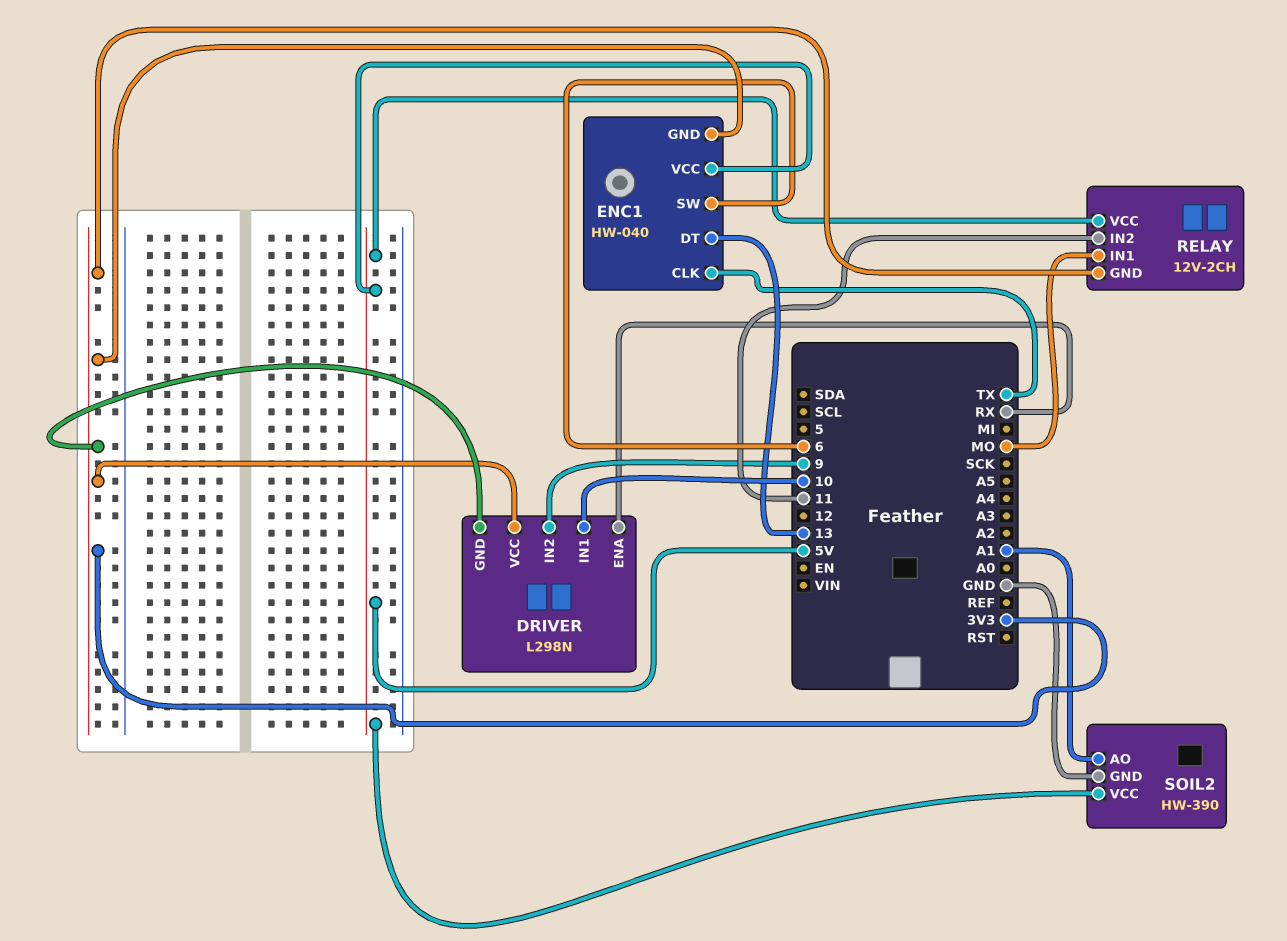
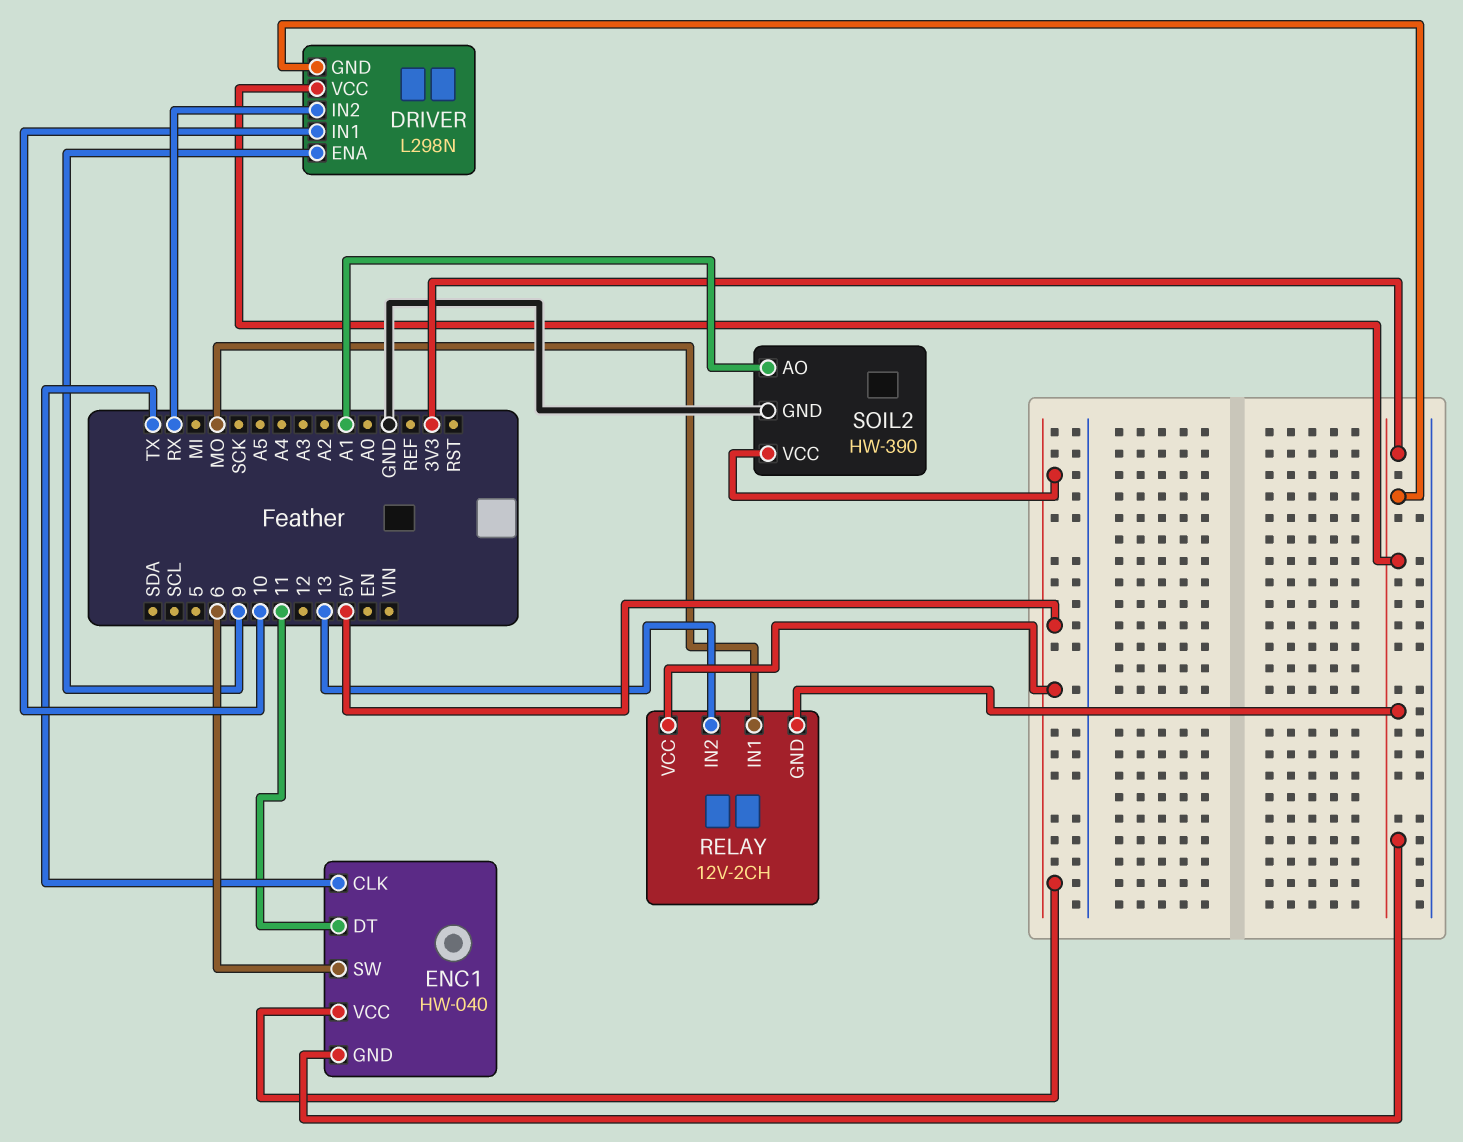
DRIVER pin ENA: RX -> 9
DRIVER pin IN2: 9 -> RX
ENC1 pin DT: 13 -> 11
RELAY pin IN2: 11 -> 13

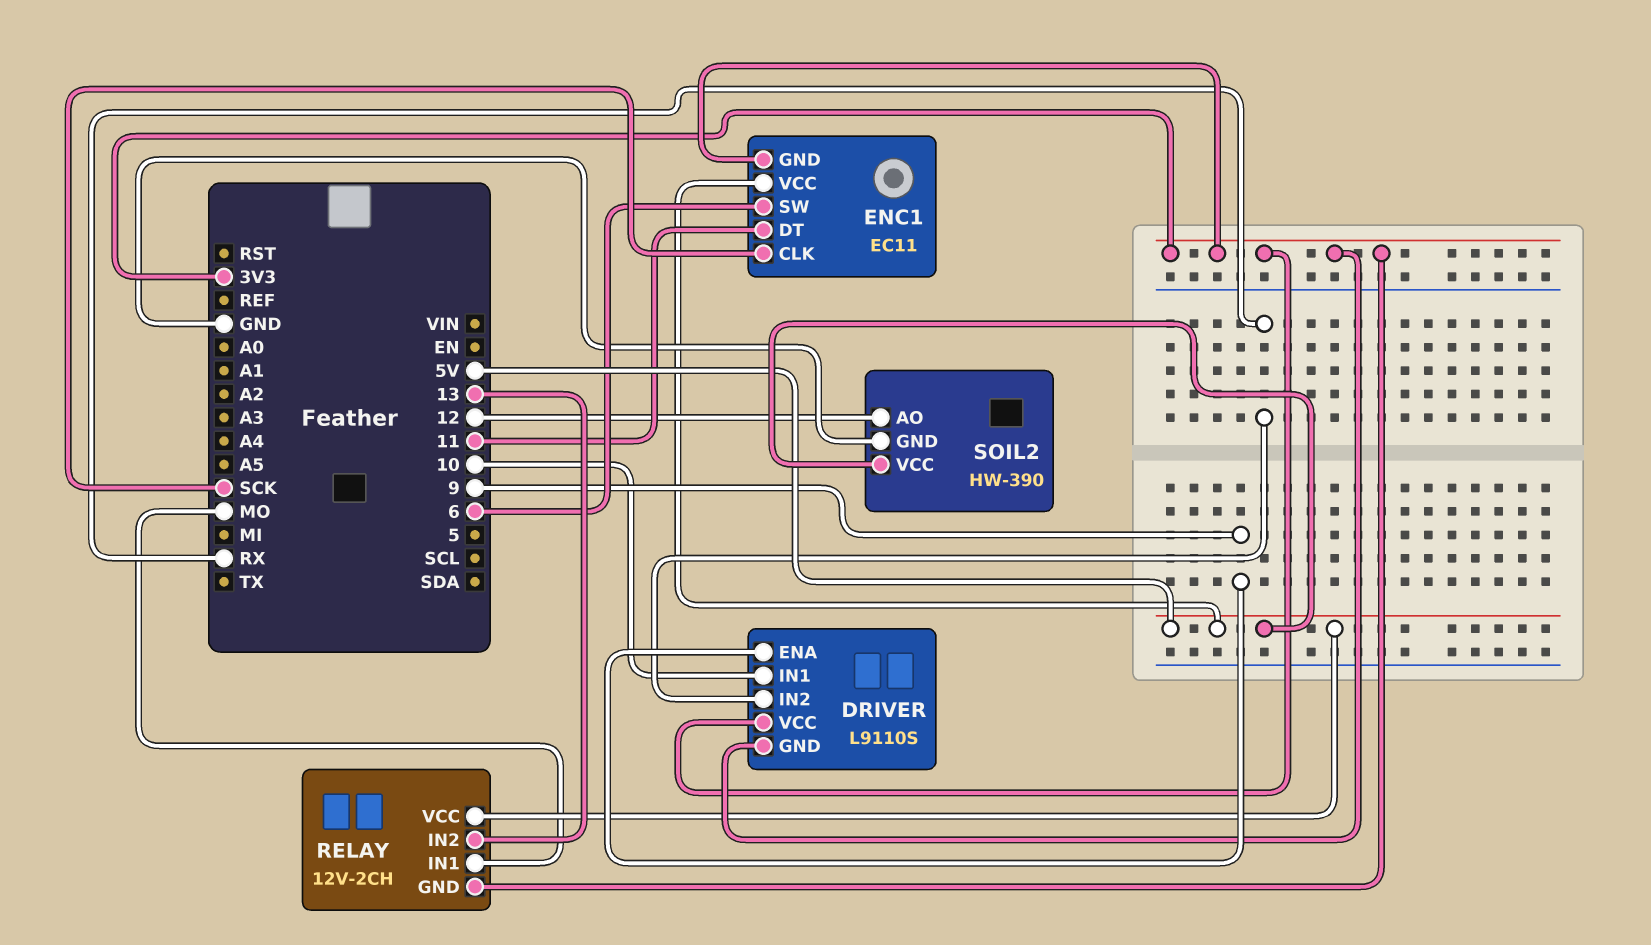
DRIVER: L298N -> L9110S
ENC1: HW-040 -> EC11
ENC1 pin CLK: TX -> SCK
SOIL2 pin AO: A1 -> 12

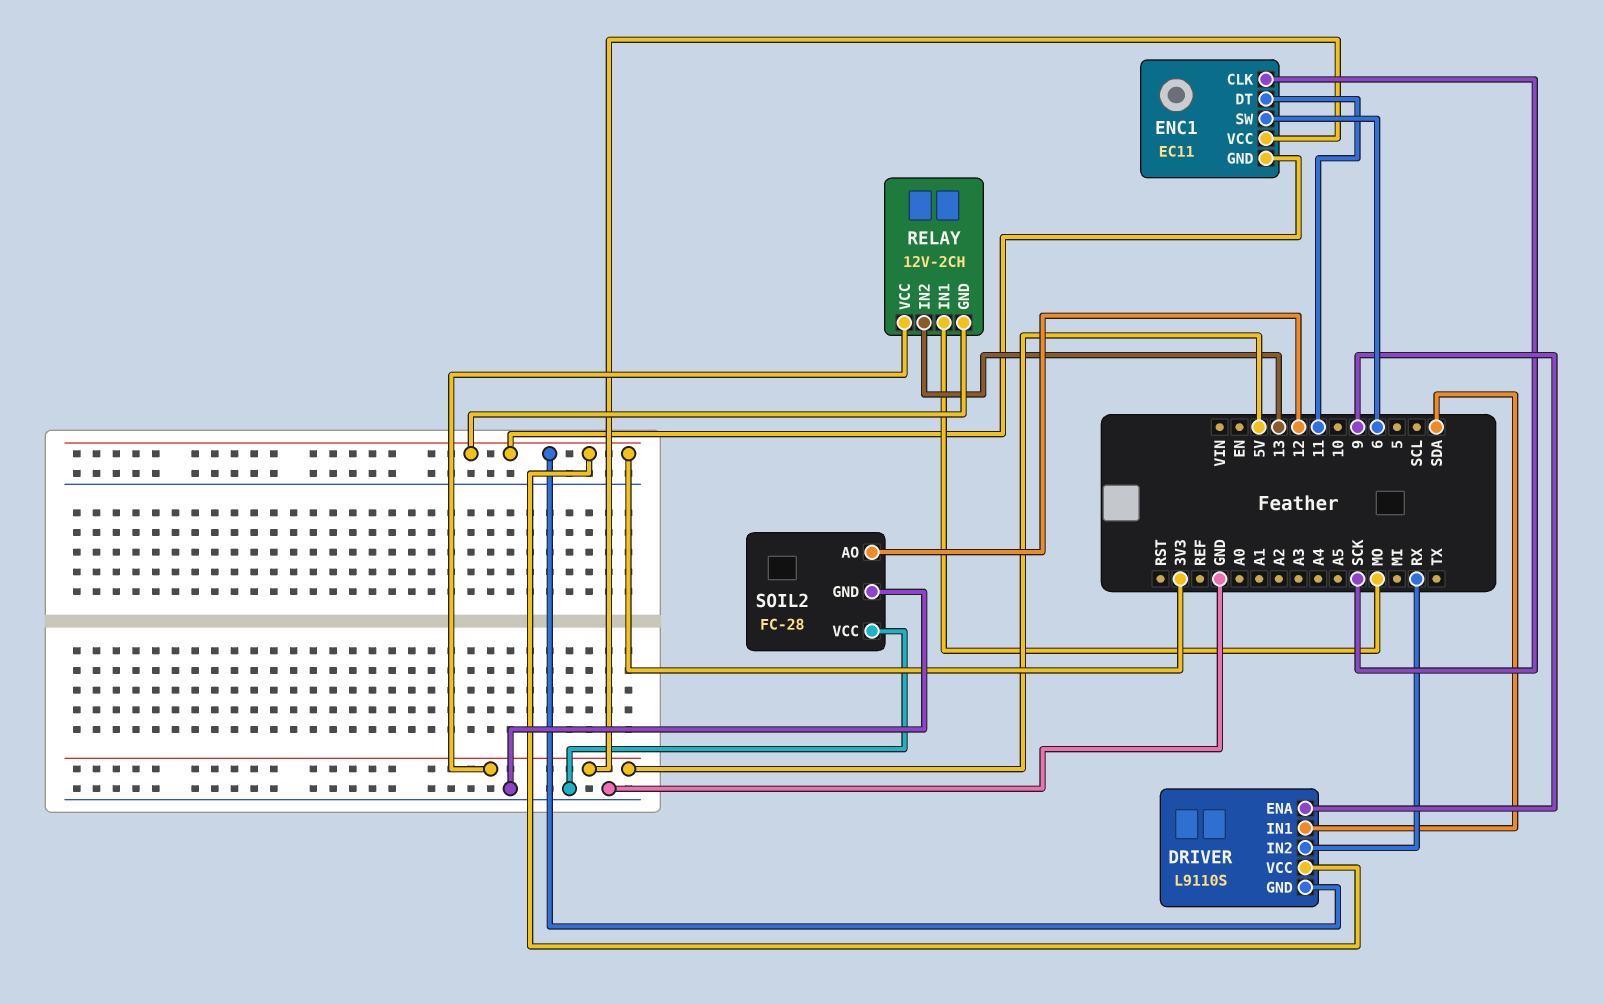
DRIVER pin IN1: 10 -> SDA
SOIL2: HW-390 -> FC-28
SOIL2 pin VCC: 5V -> GND

